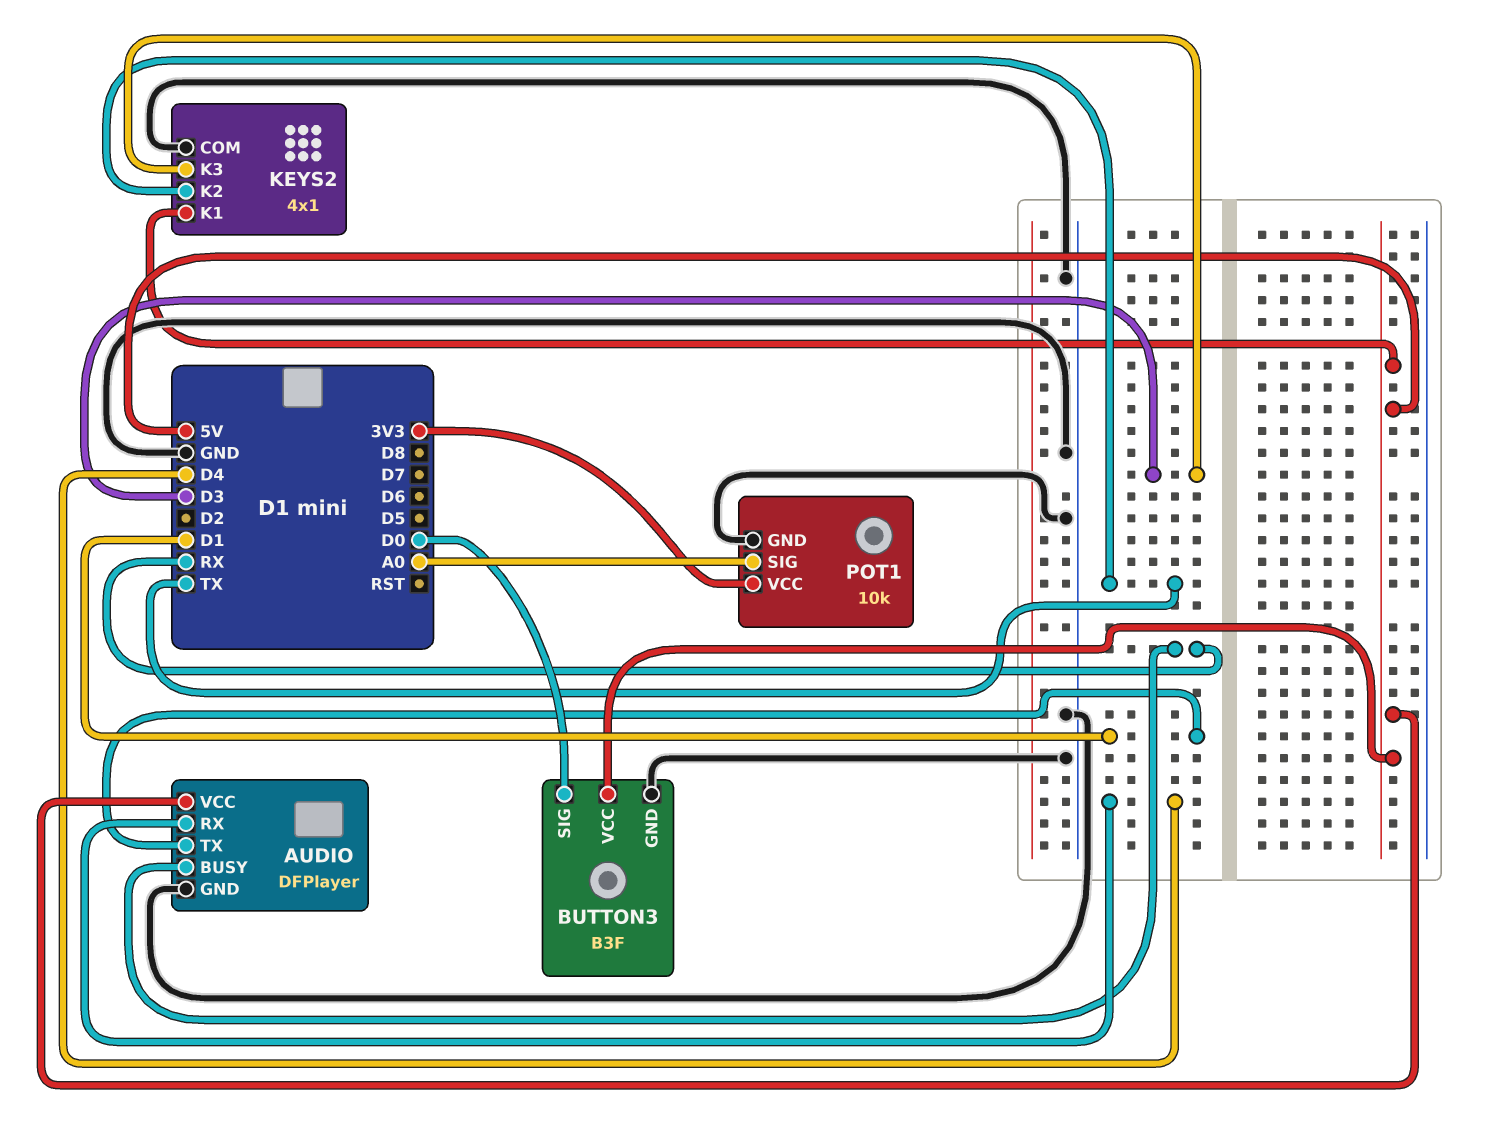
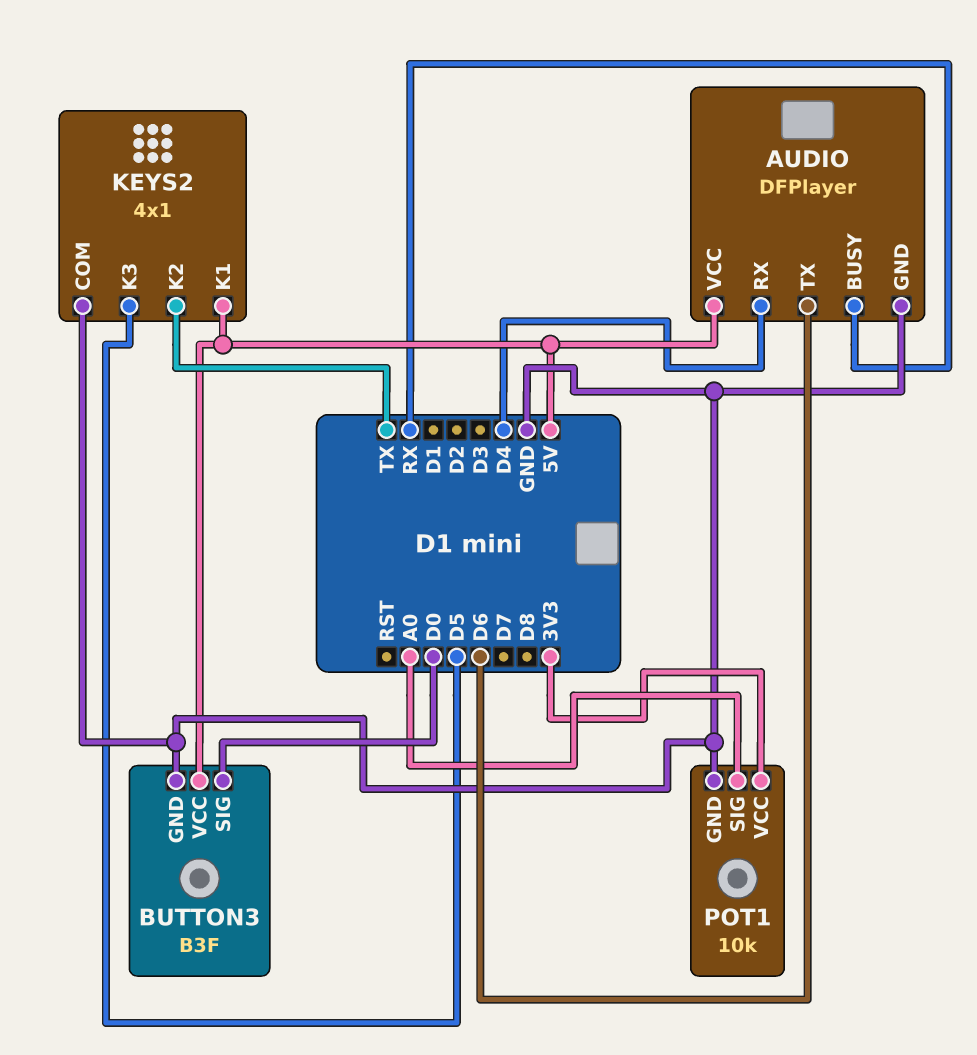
AUDIO pin TX: D1 -> D6
KEYS2 pin K3: D3 -> D5

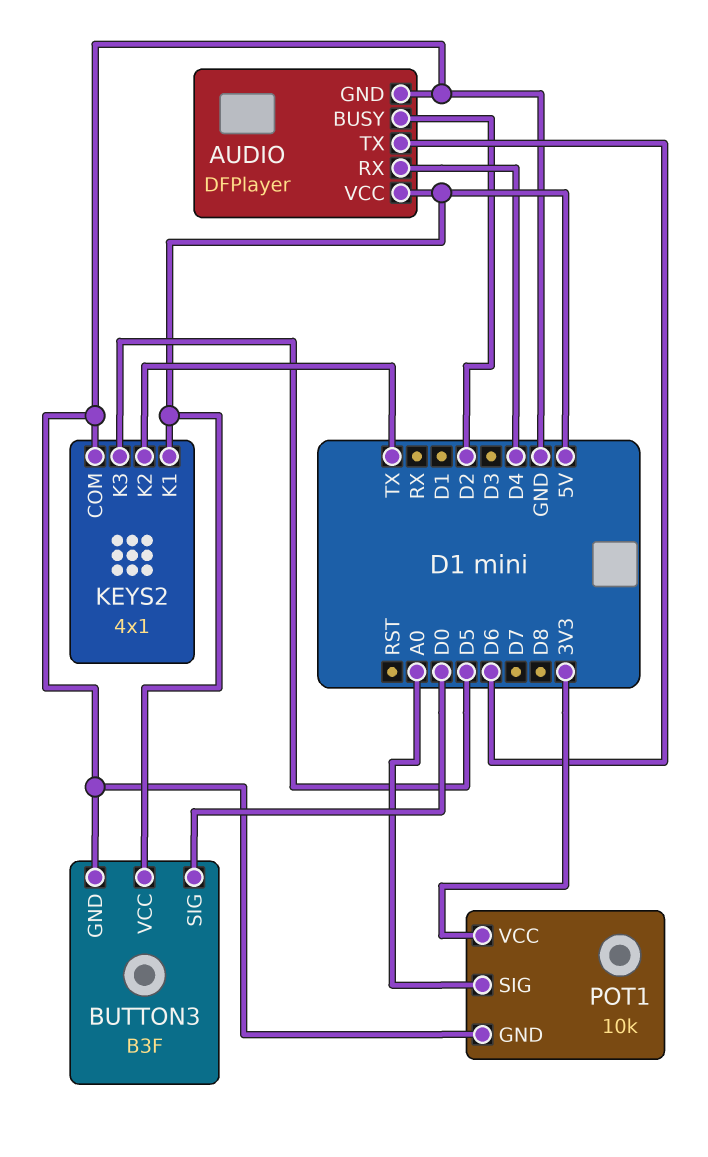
AUDIO pin BUSY: RX -> D2

